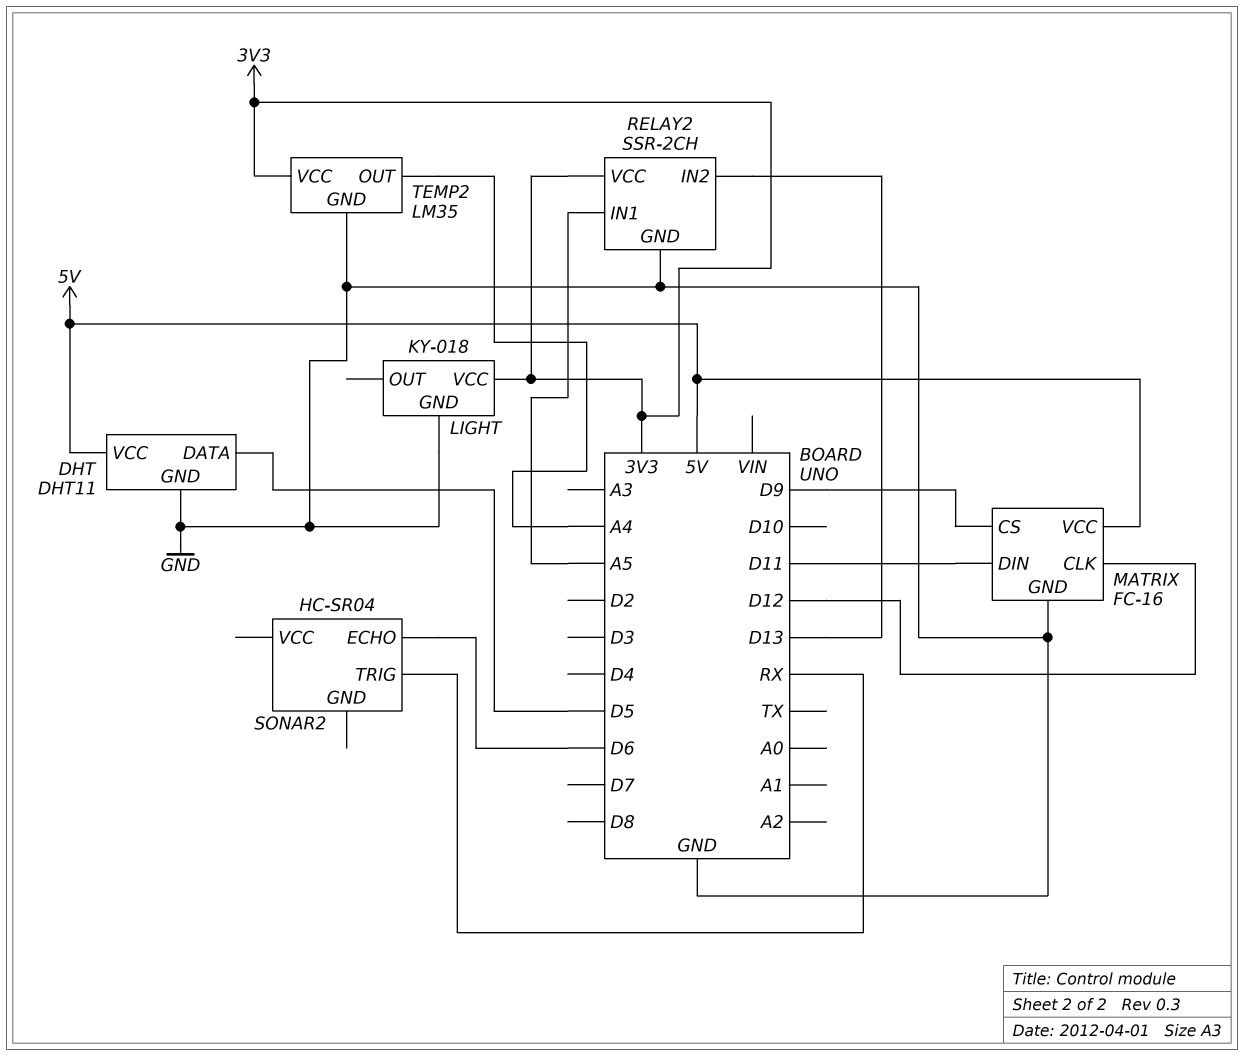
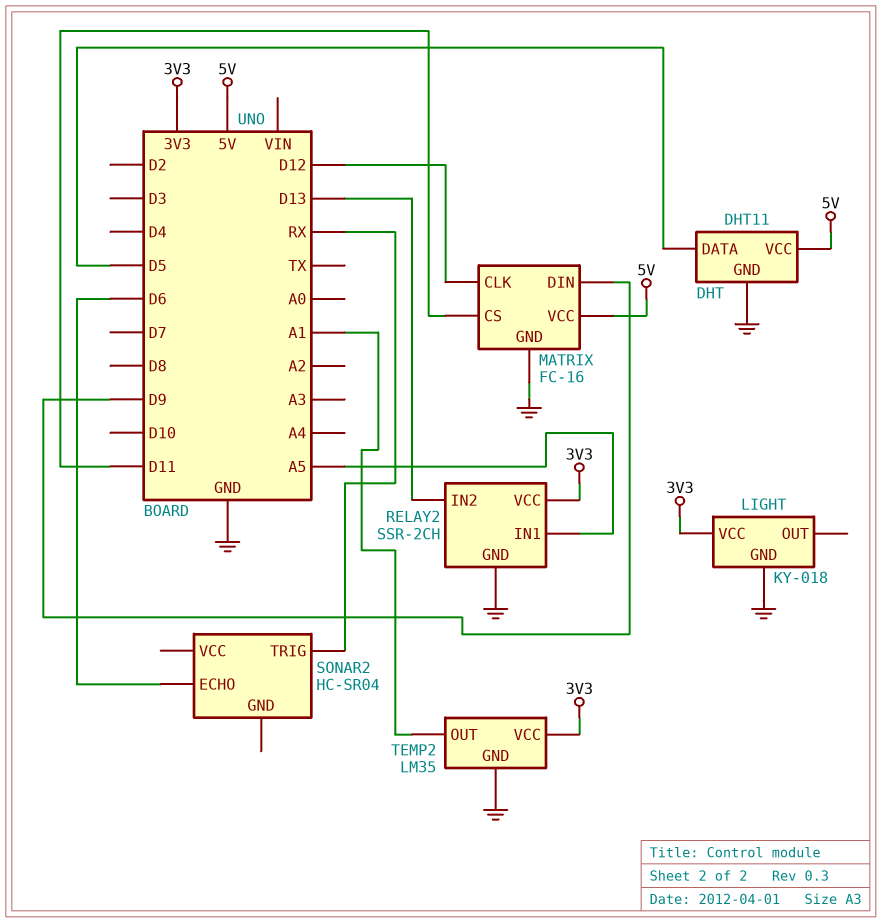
MATRIX pin CS: D9 -> D11
MATRIX pin DIN: D11 -> D9
TEMP2 pin OUT: A4 -> A1

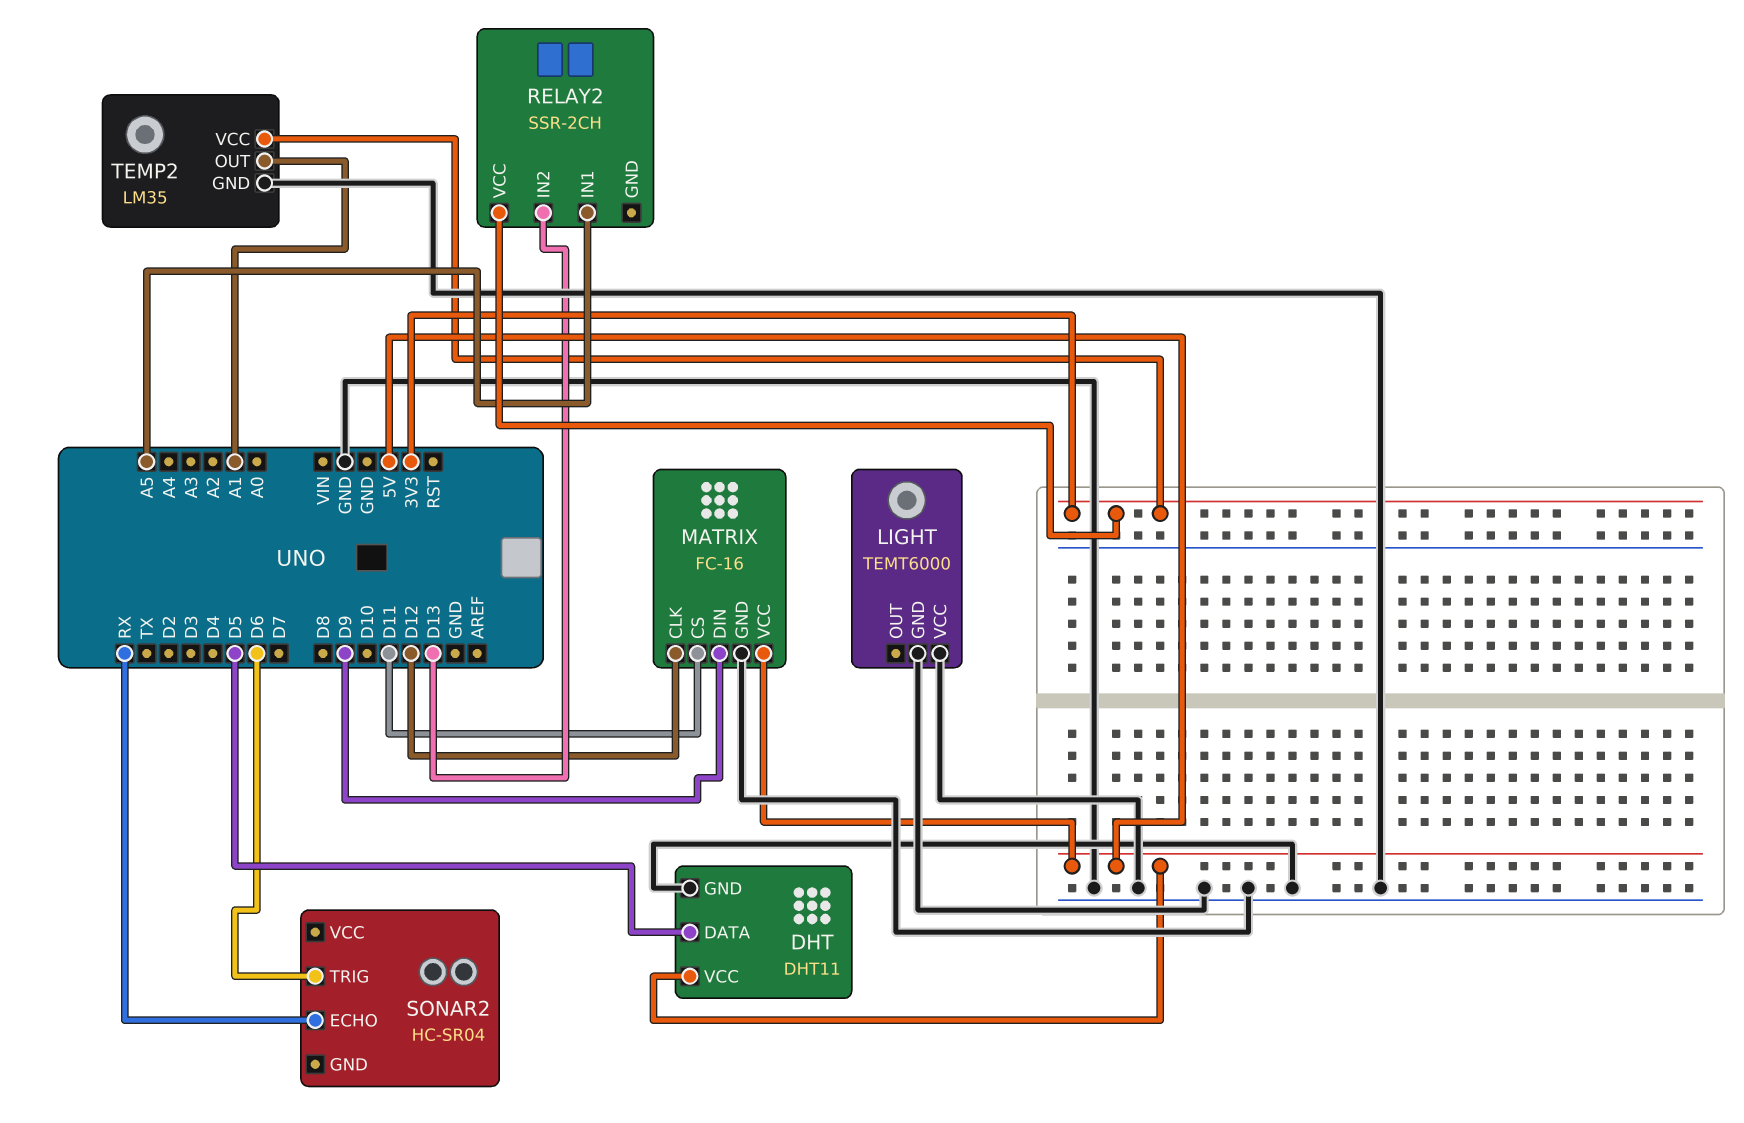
LIGHT: KY-018 -> TEMT6000
LIGHT pin VCC: 3V3 -> GND
RELAY2 pin GND: GND -> none
SONAR2 pin ECHO: D6 -> RX
SONAR2 pin TRIG: RX -> D6

